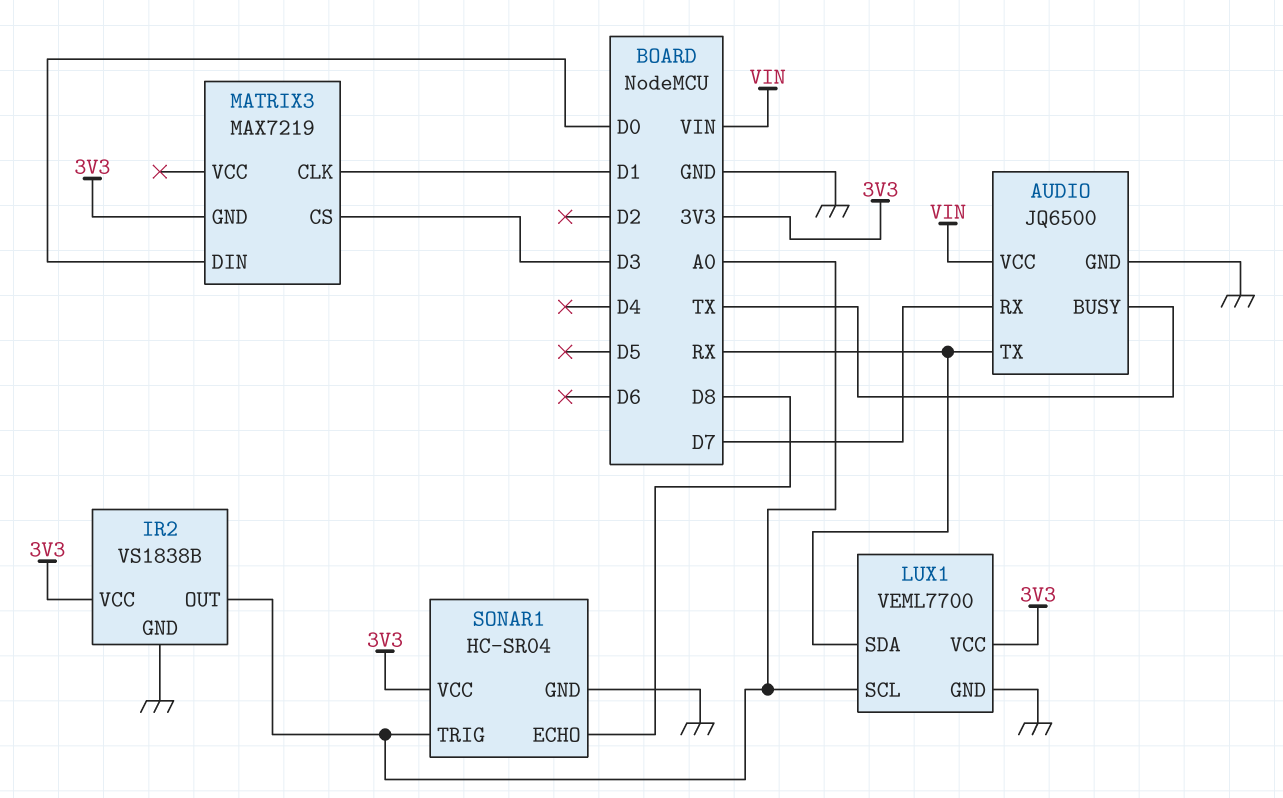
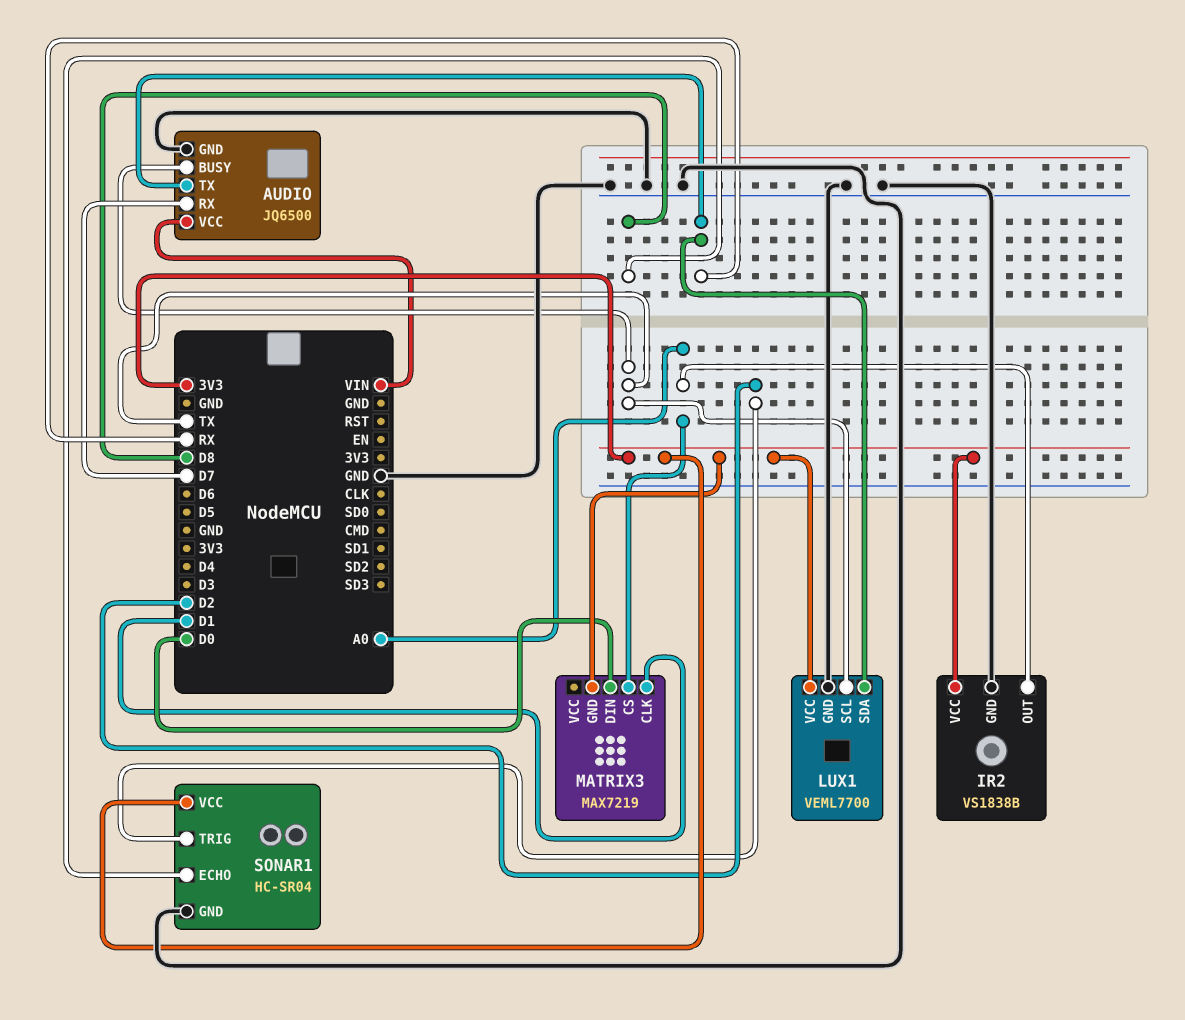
LUX1 pin SCL: A0 -> TX
MATRIX3 pin CS: D3 -> A0
SONAR1 pin TRIG: A0 -> D2

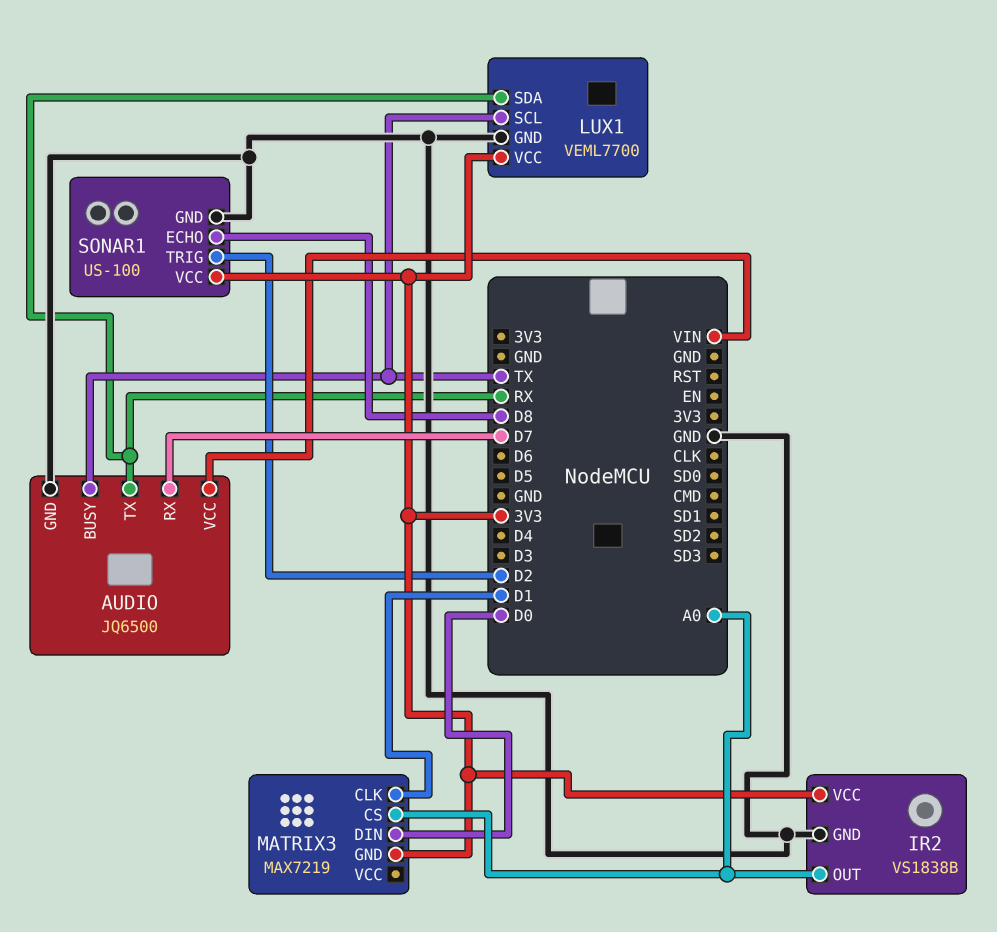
SONAR1: HC-SR04 -> US-100

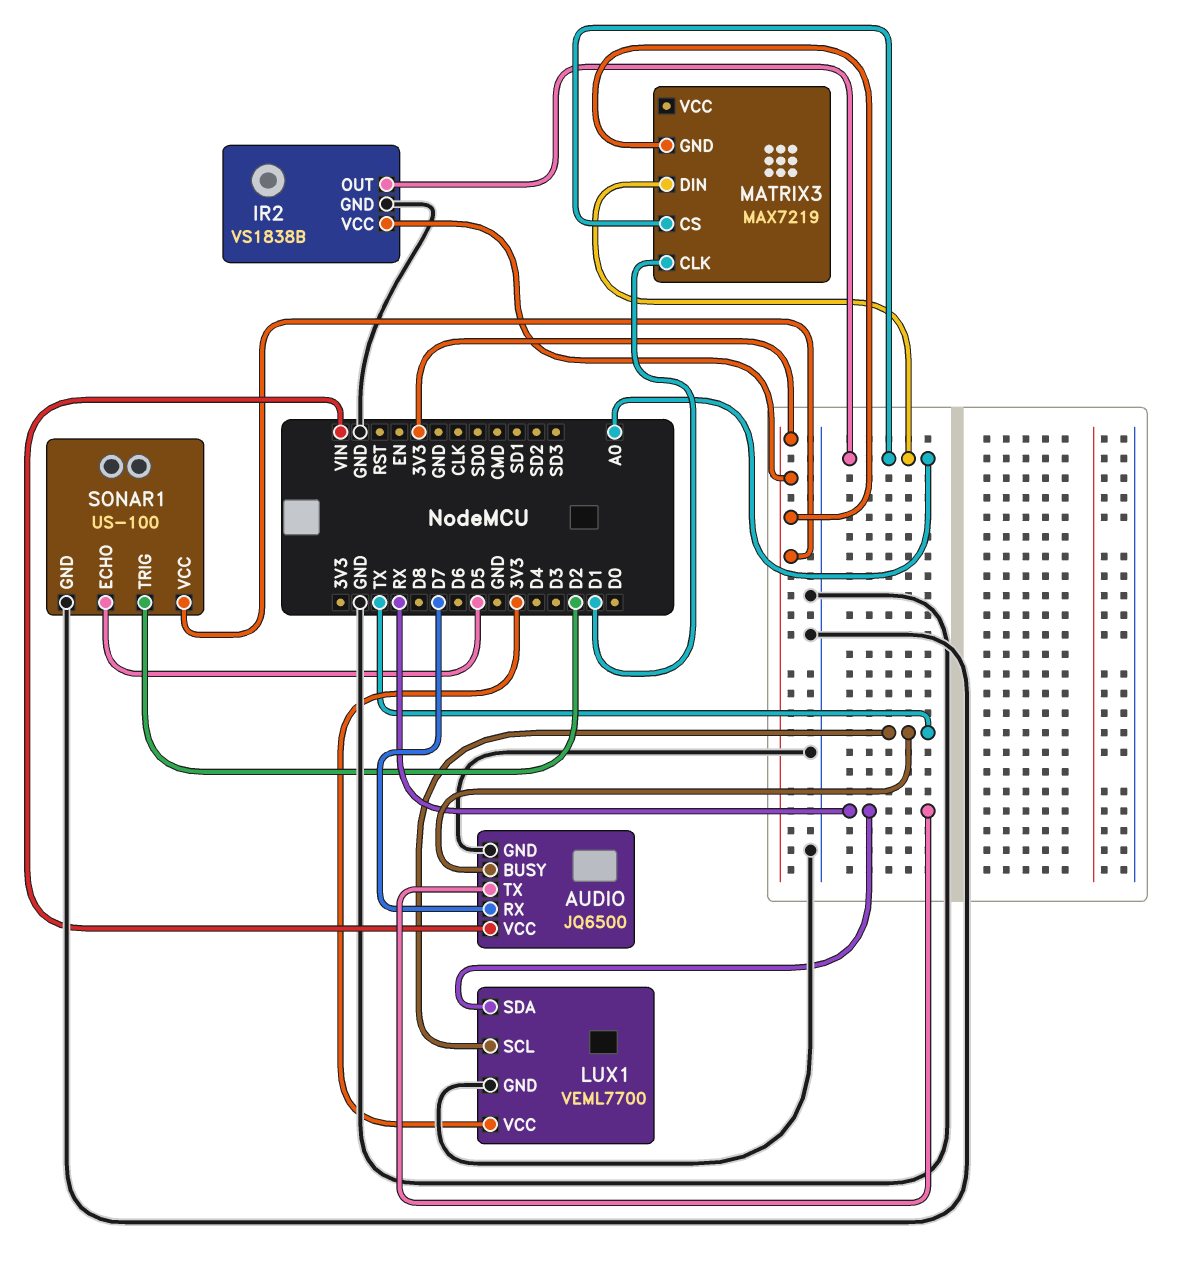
MATRIX3 pin DIN: D0 -> A0
SONAR1 pin ECHO: D8 -> D5

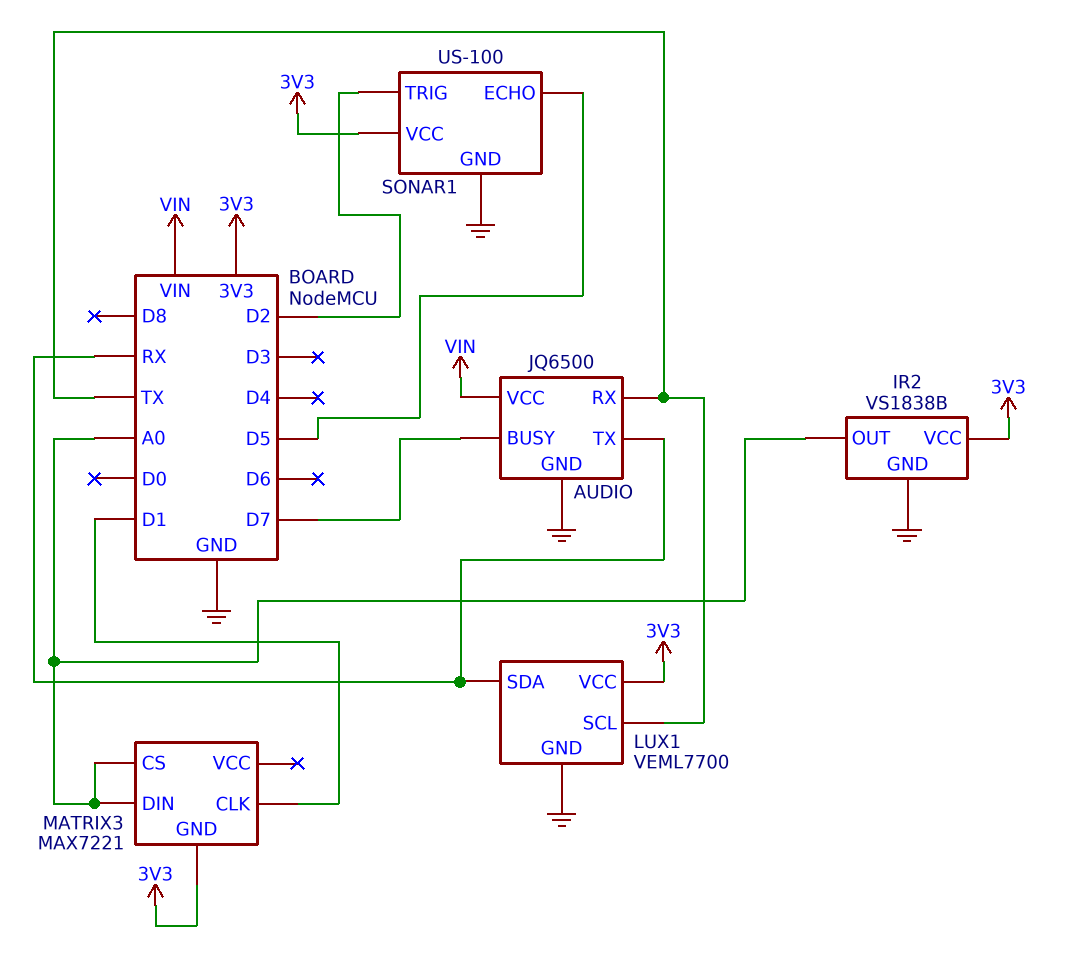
AUDIO pin BUSY: TX -> D7
AUDIO pin RX: D7 -> TX
MATRIX3: MAX7219 -> MAX7221

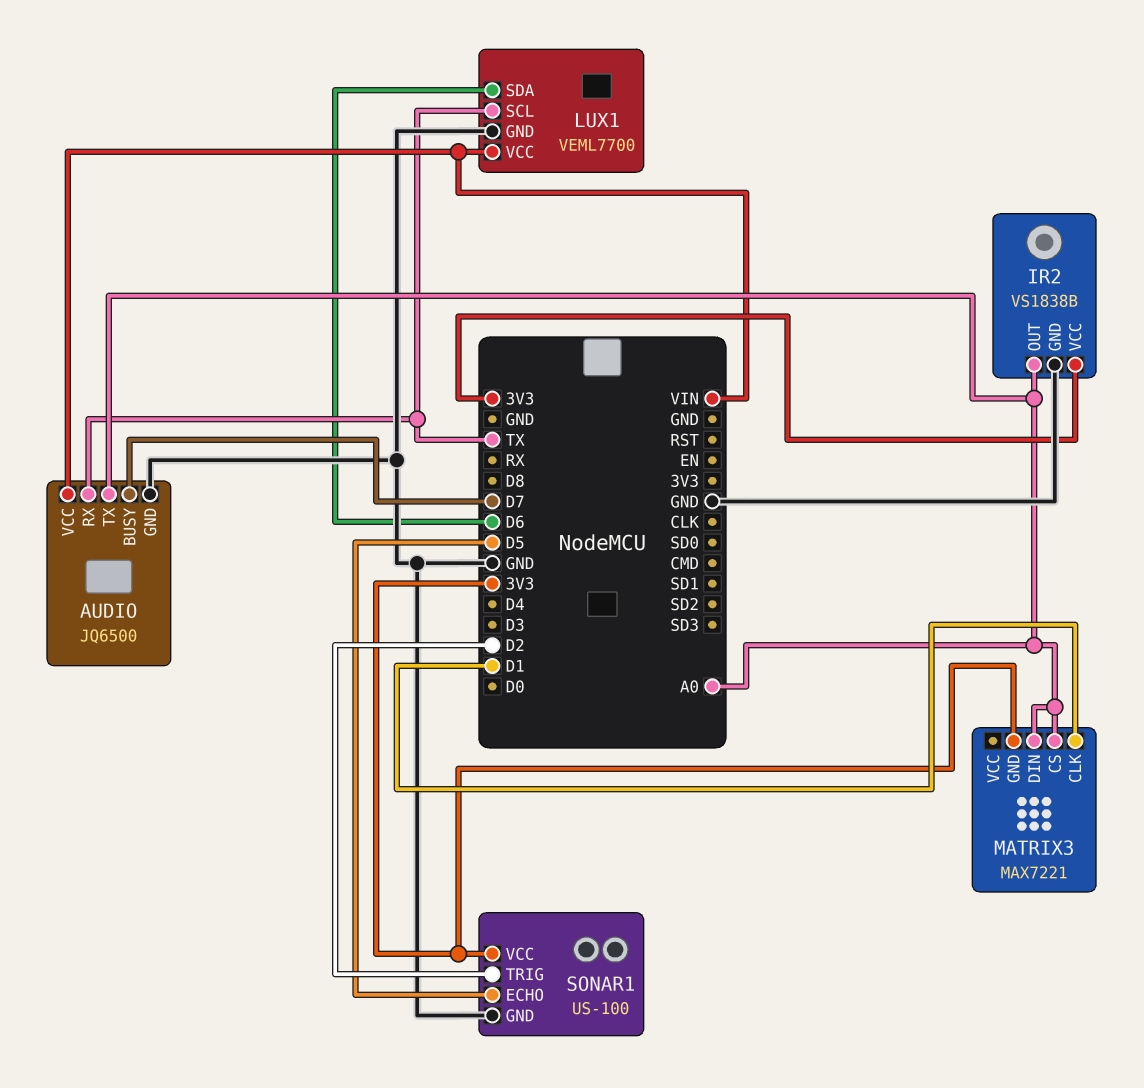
AUDIO pin TX: RX -> A0
LUX1 pin SDA: RX -> D6
LUX1 pin VCC: 3V3 -> VIN

